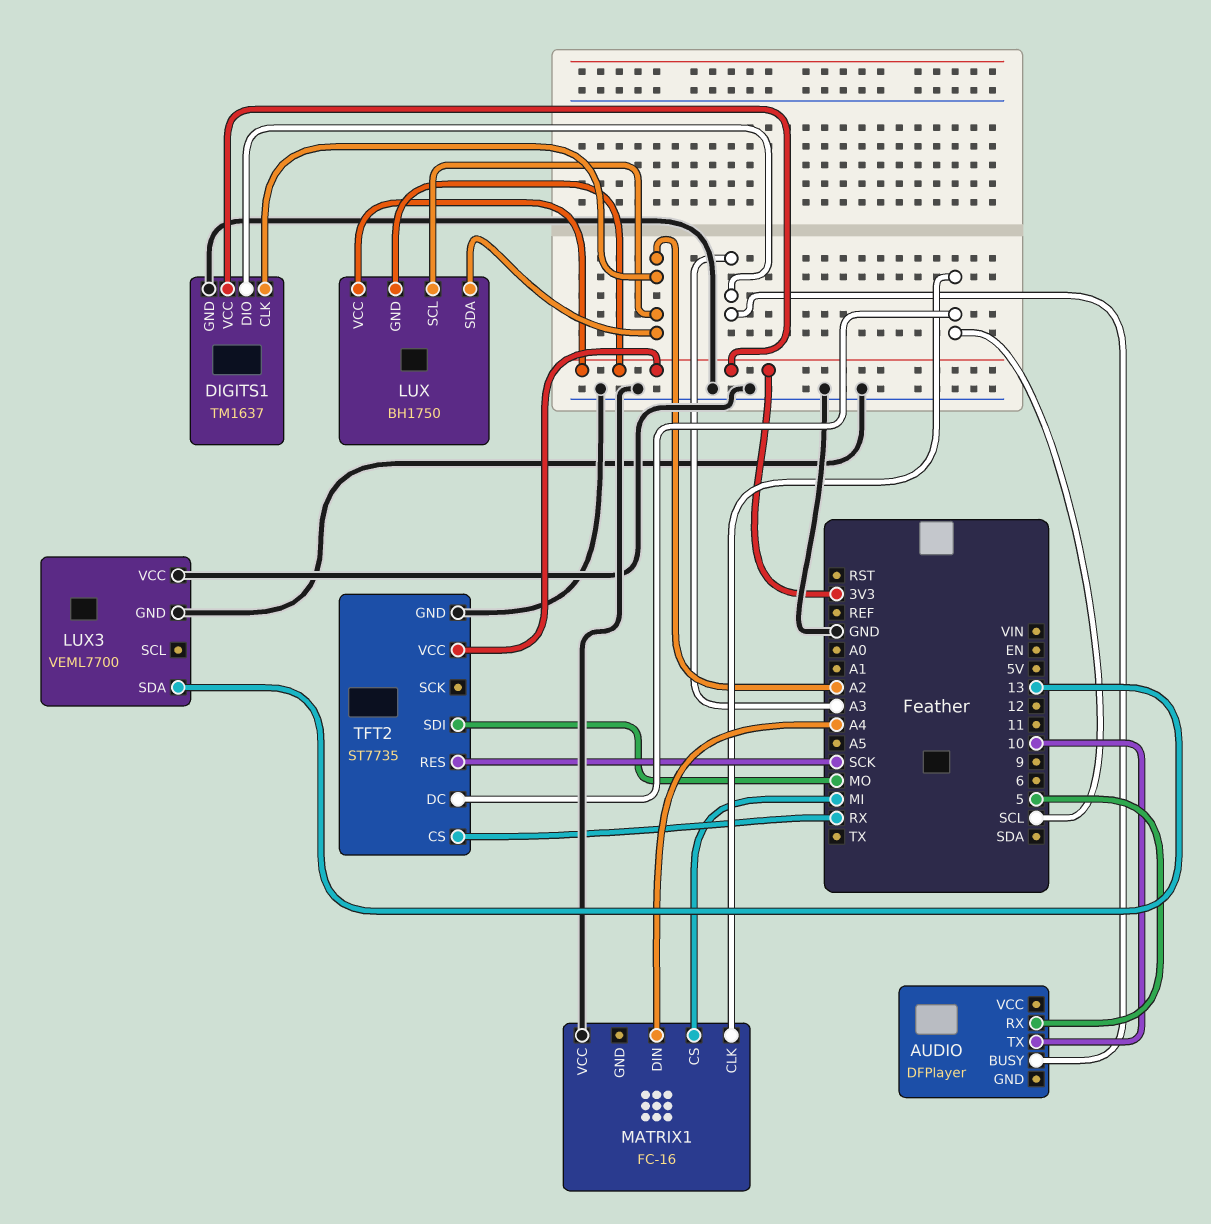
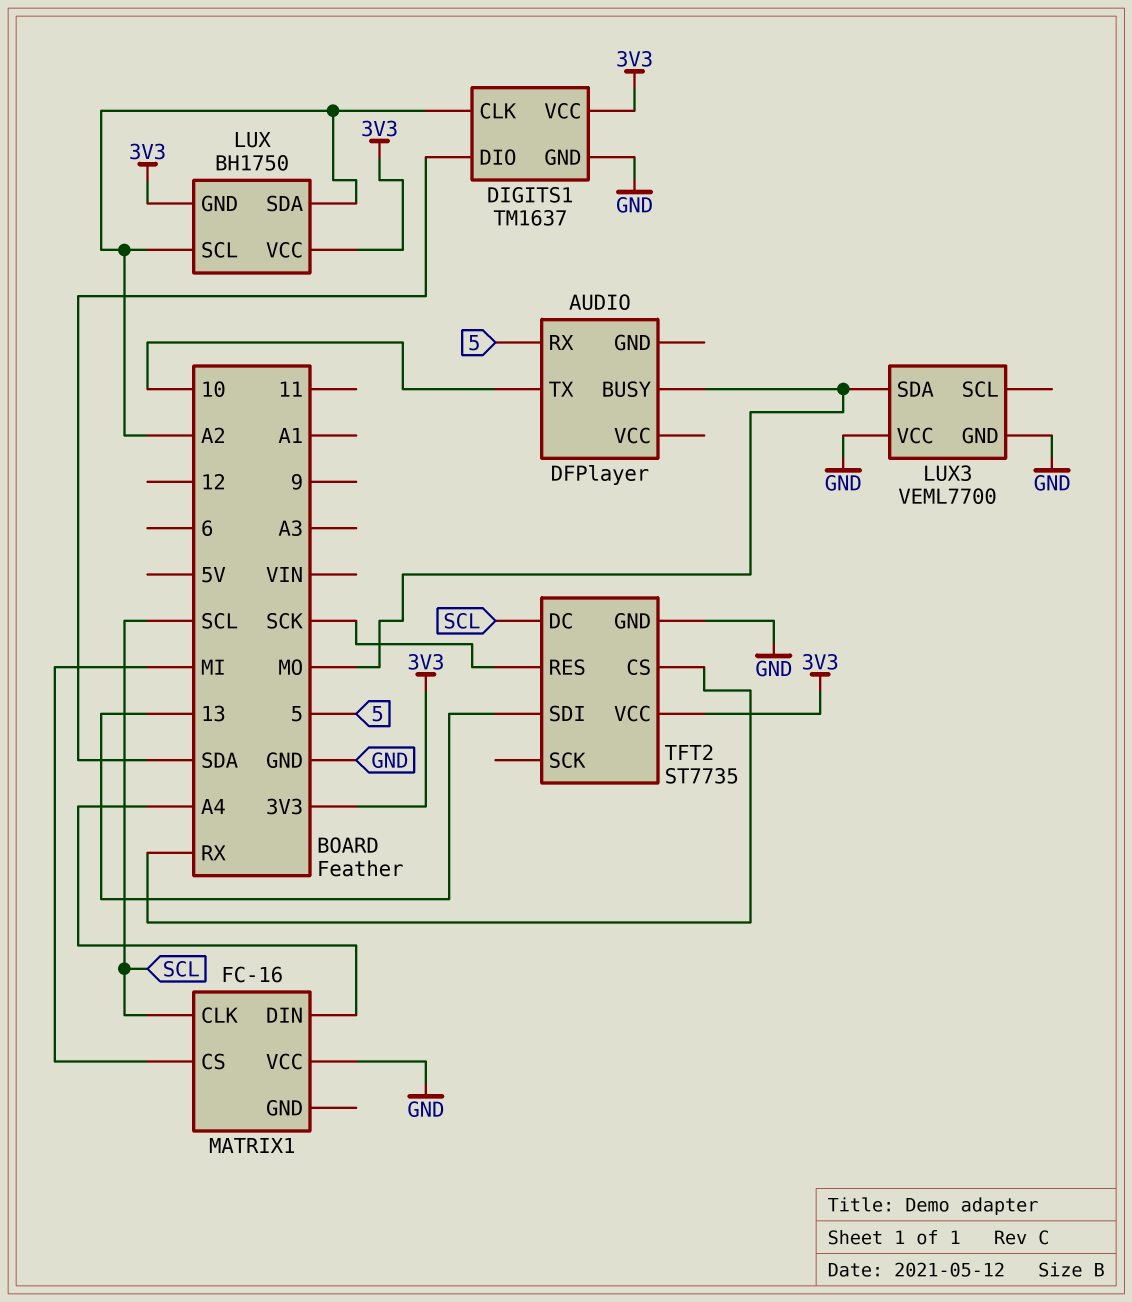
AUDIO pin BUSY: A3 -> MO
DIGITS1 pin DIO: A3 -> SDA
LUX3 pin SDA: 13 -> MO
TFT2 pin SDI: MO -> 13

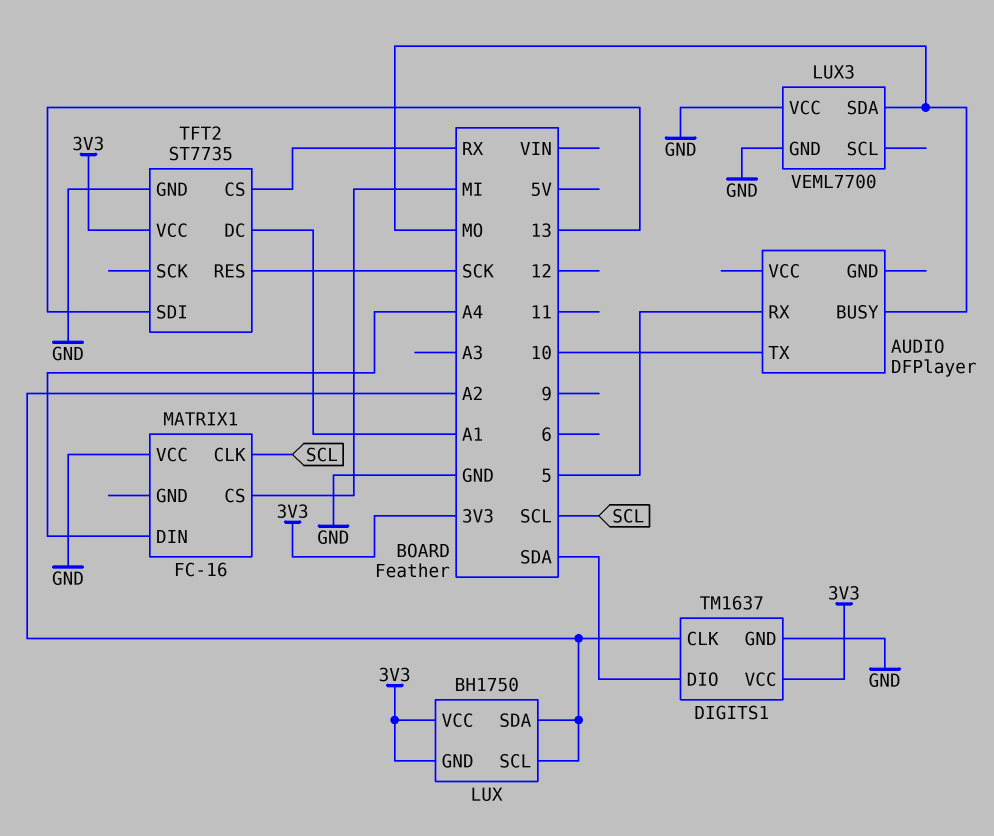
TFT2 pin DC: SCL -> A1

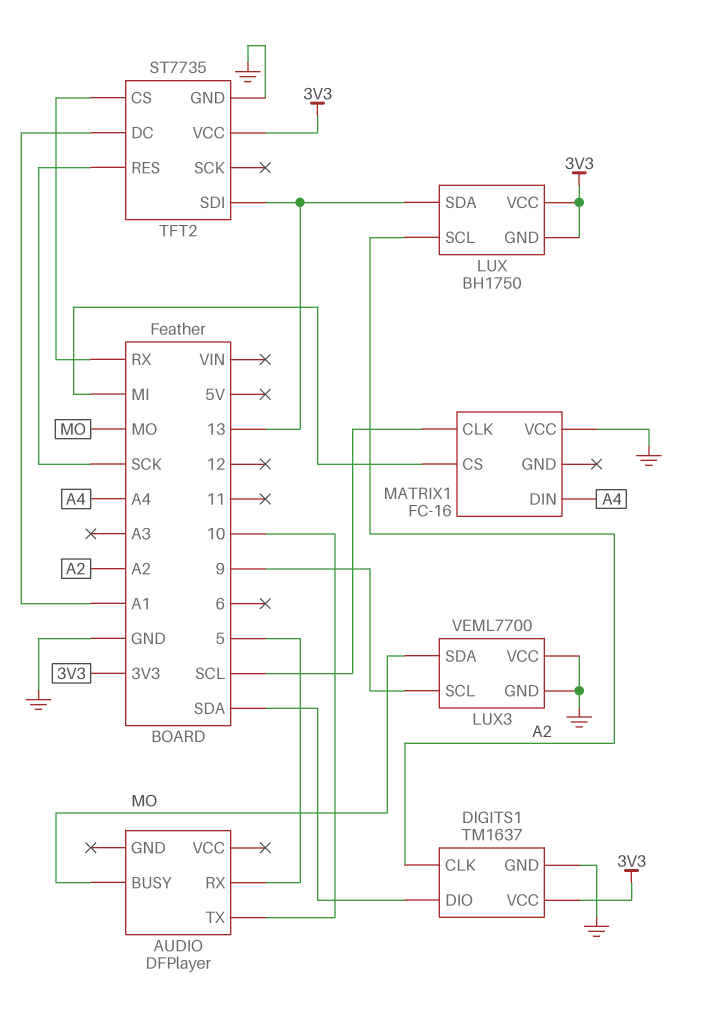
LUX pin SDA: A2 -> 13
LUX3 pin SCL: none -> 9

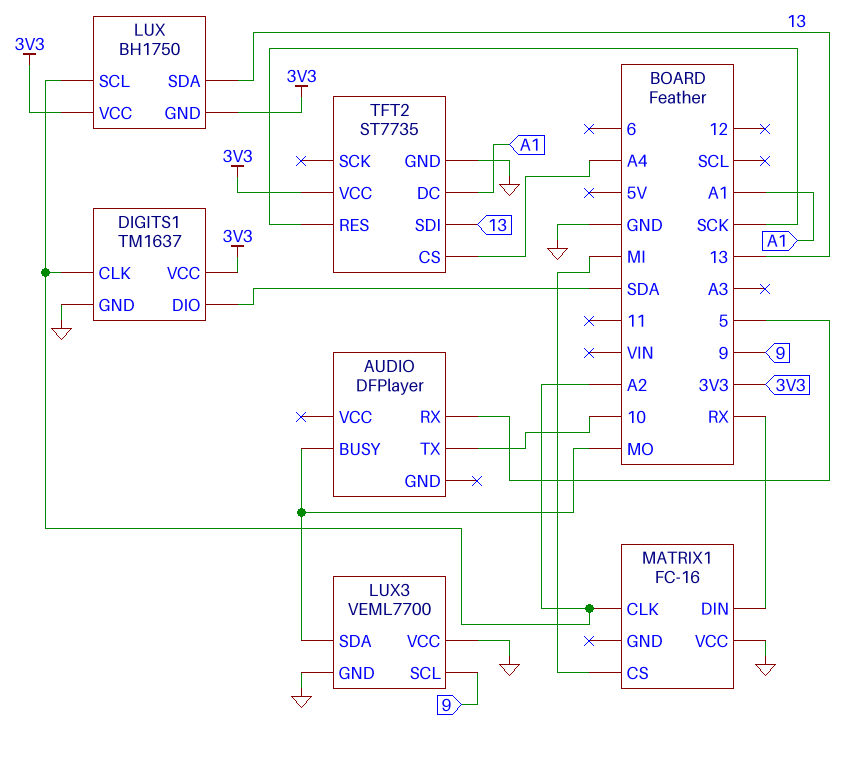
MATRIX1 pin CLK: SCL -> A2
MATRIX1 pin DIN: A4 -> RX
TFT2 pin CS: RX -> A4

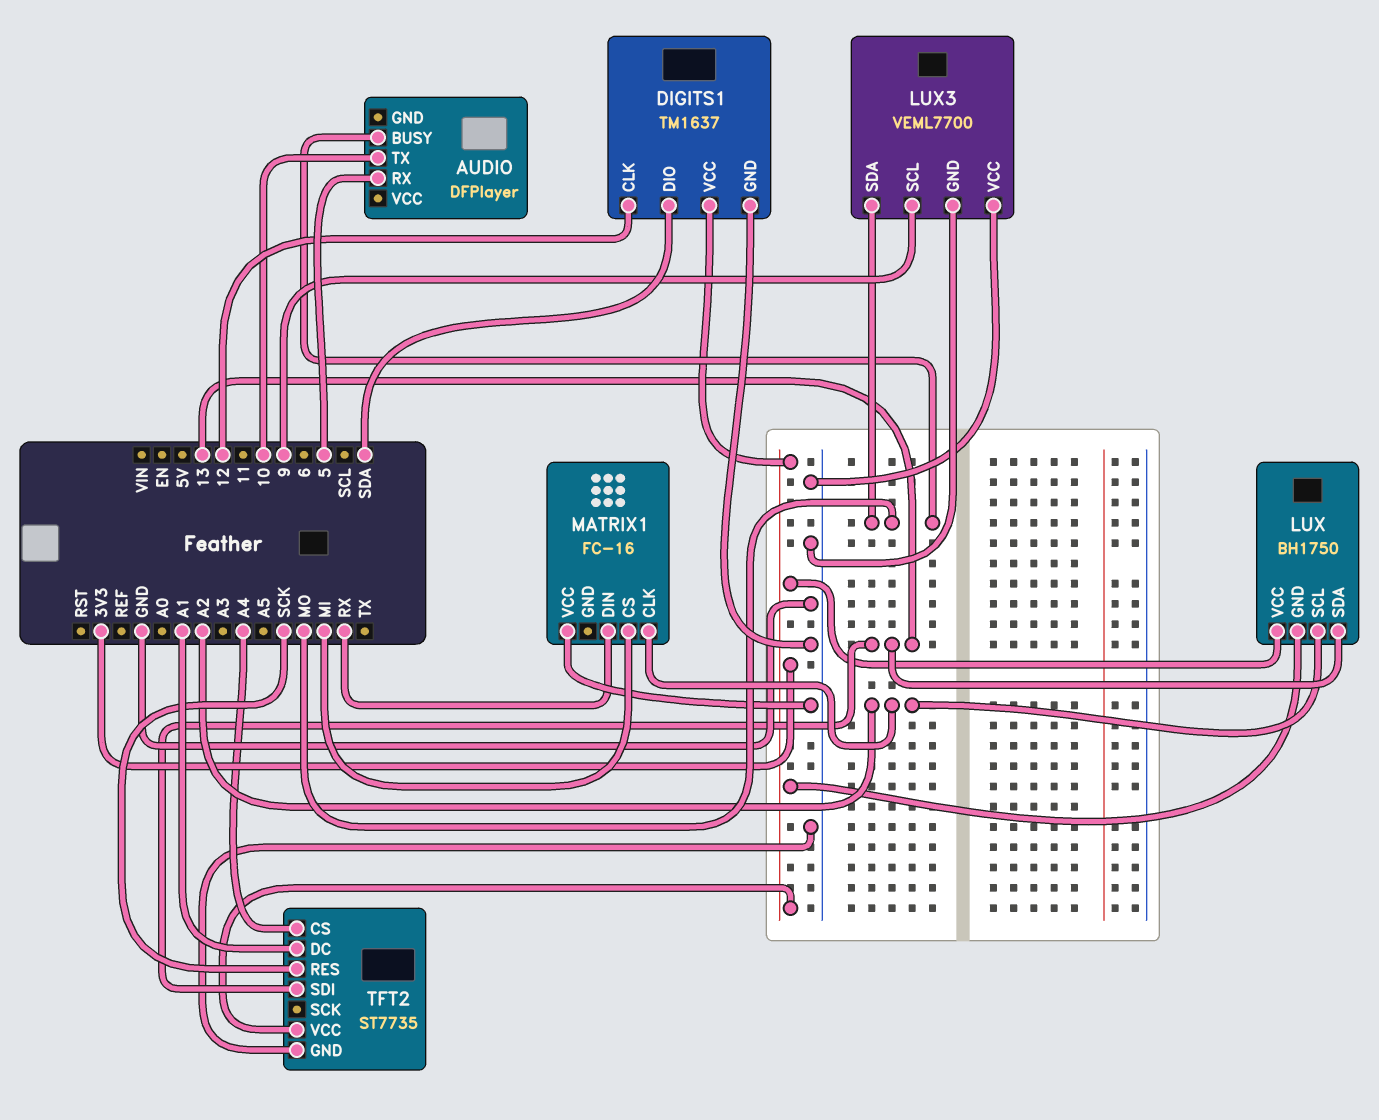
DIGITS1 pin CLK: A2 -> 12

